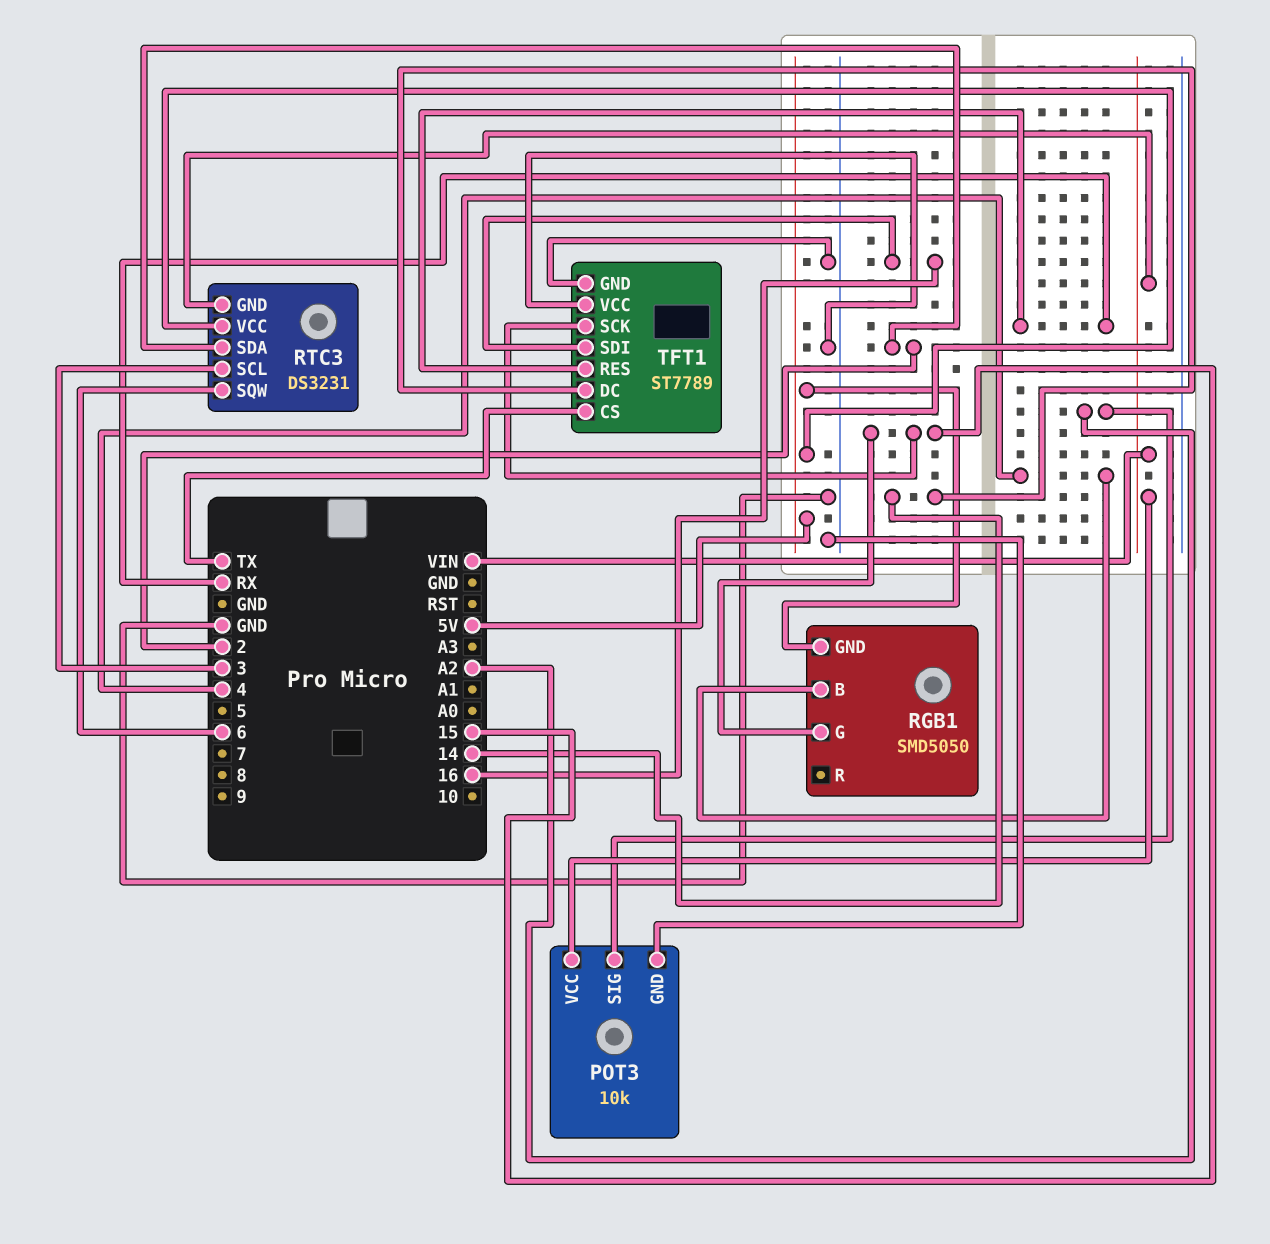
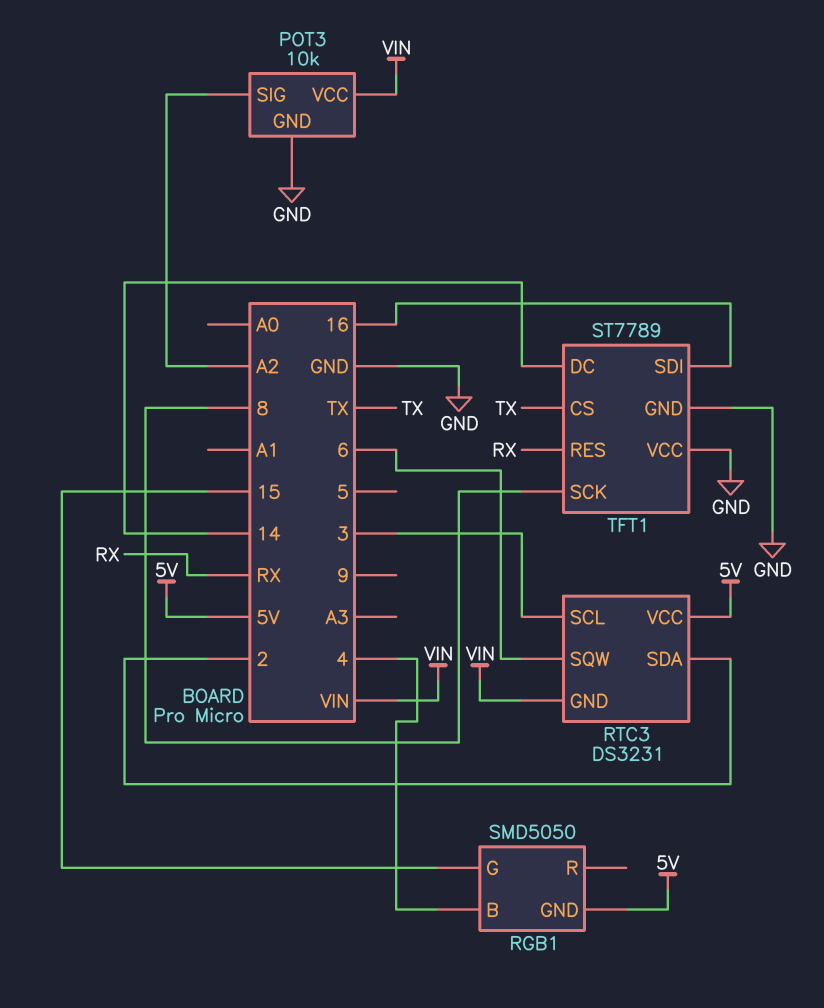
TFT1 pin SCK: 15 -> 8

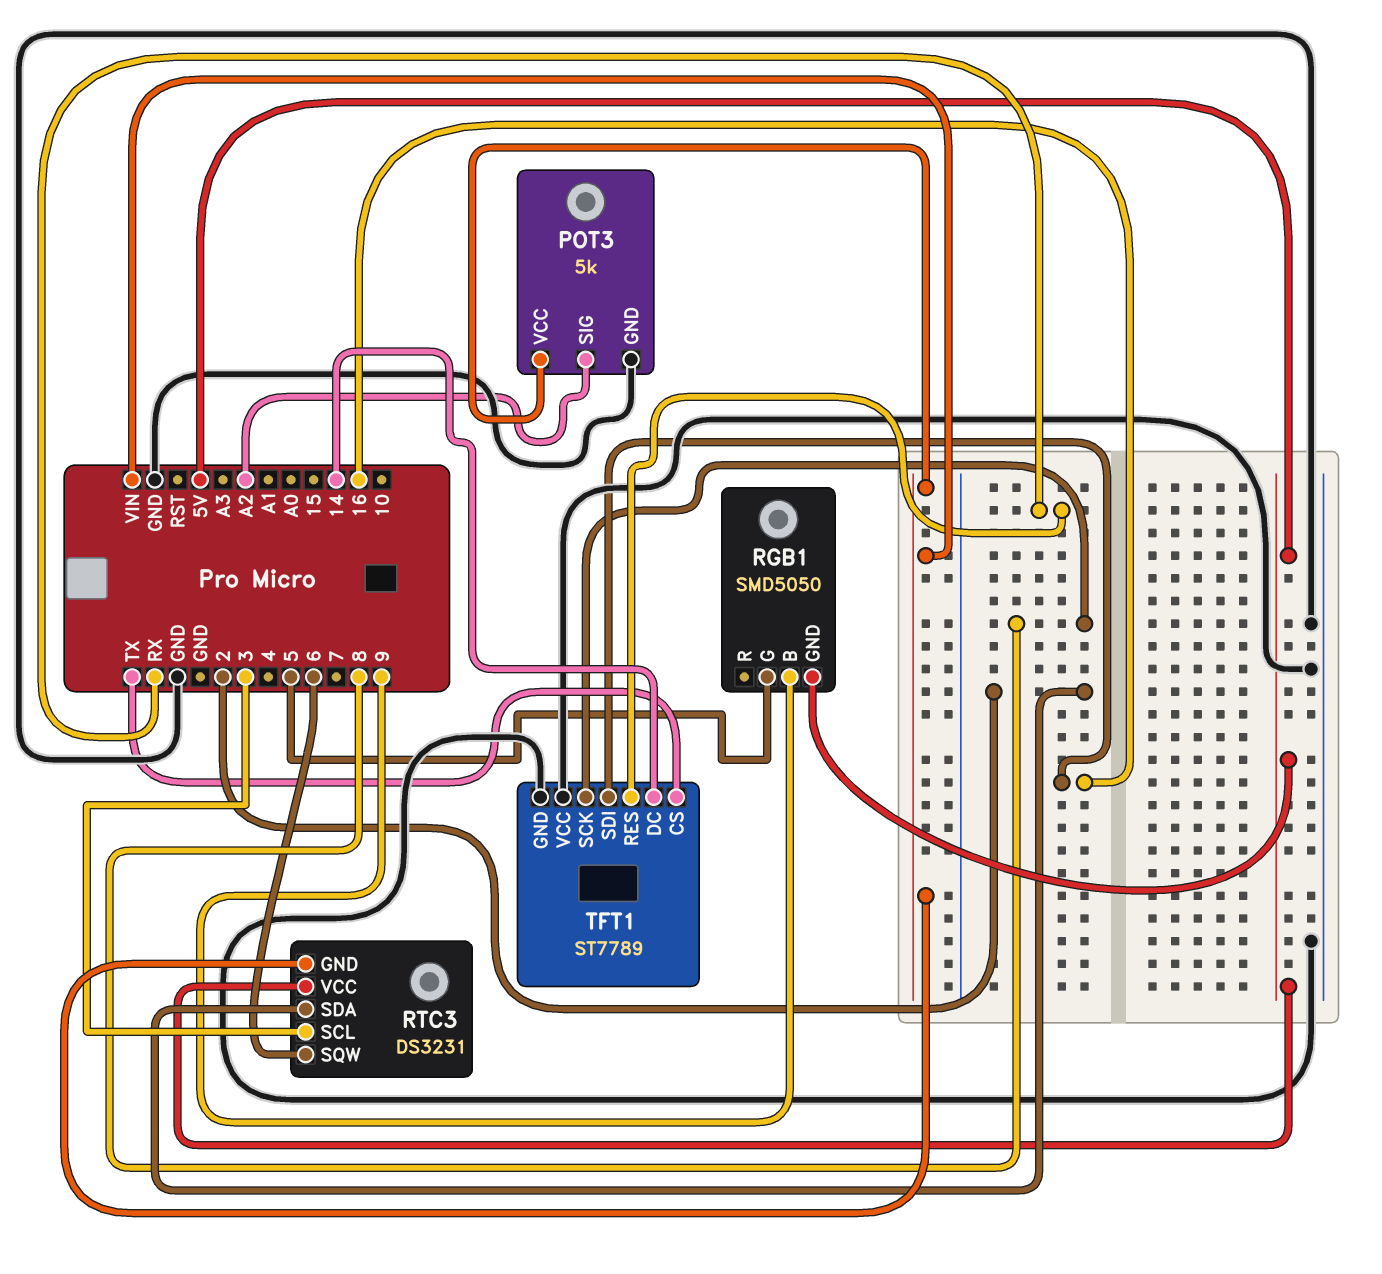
POT3: 10k -> 5k
RGB1 pin B: 4 -> 9
RGB1 pin G: 15 -> 5

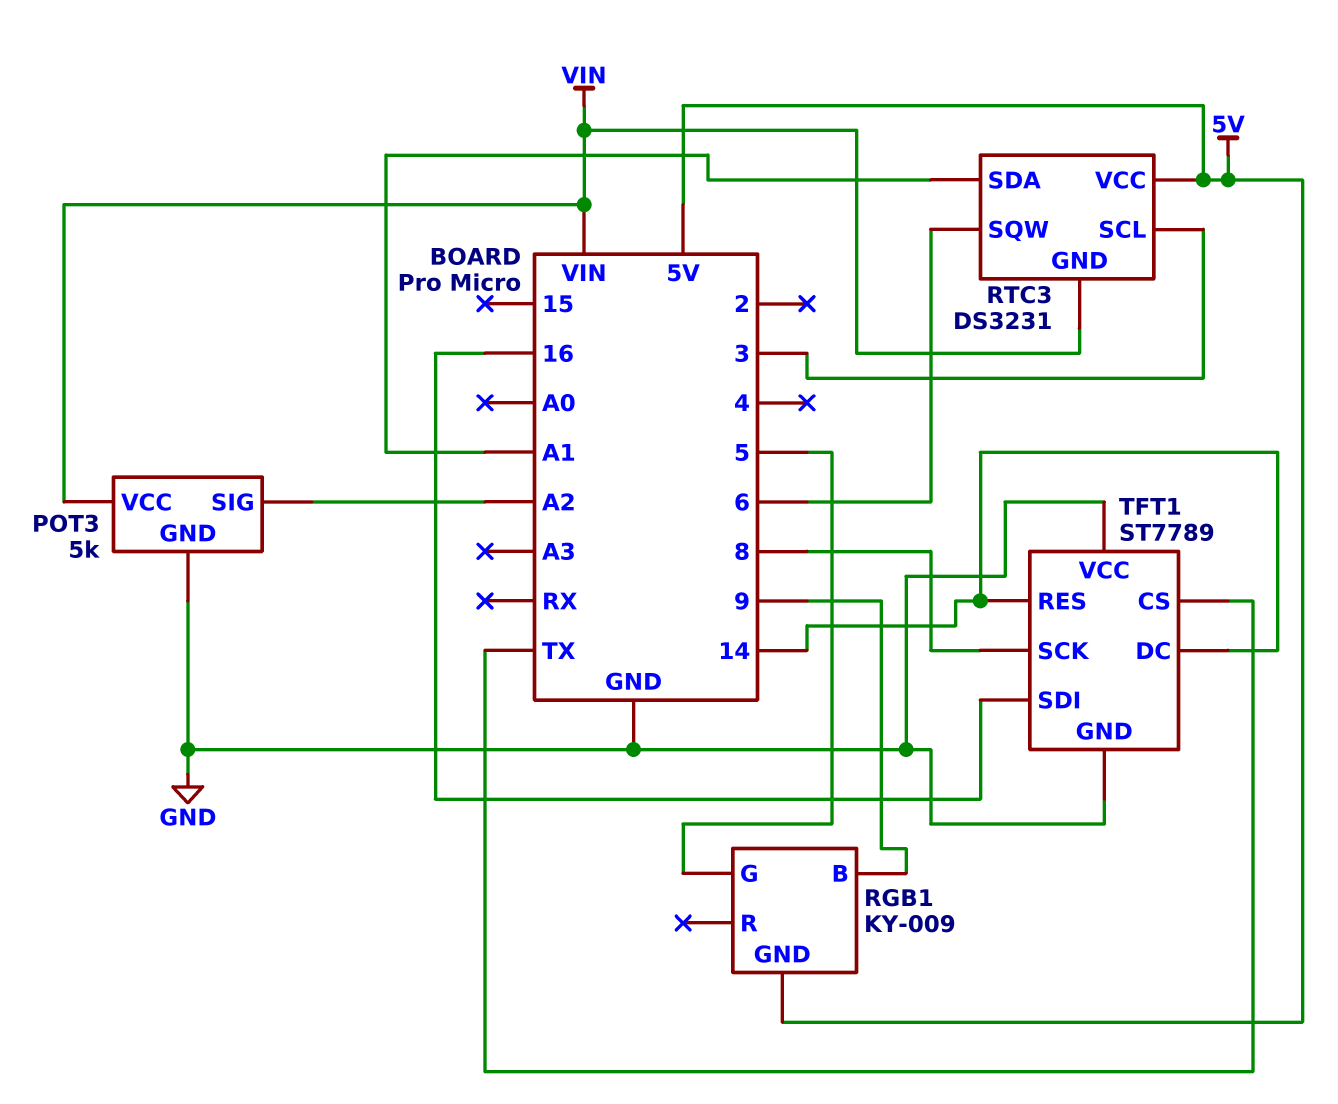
RGB1: SMD5050 -> KY-009
RTC3 pin SDA: 2 -> A1
TFT1 pin RES: RX -> 14

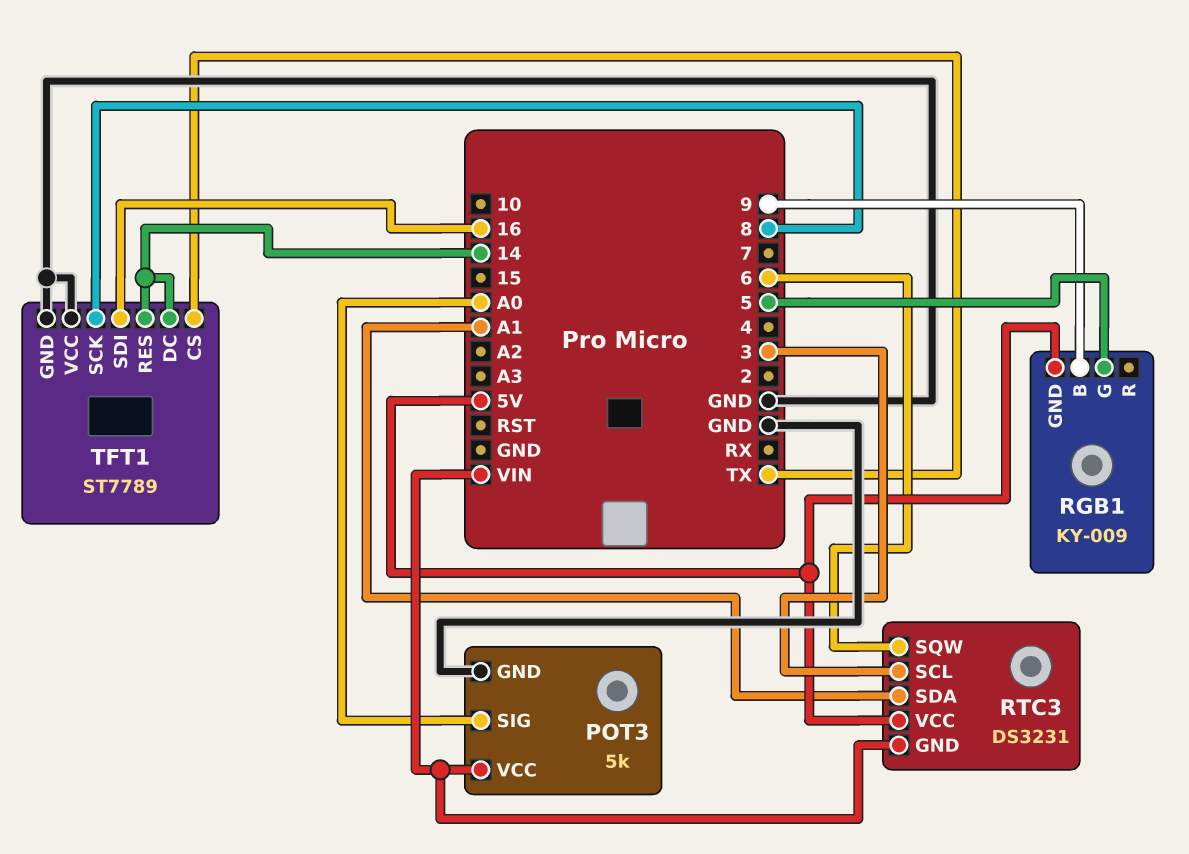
POT3 pin SIG: A2 -> A0

